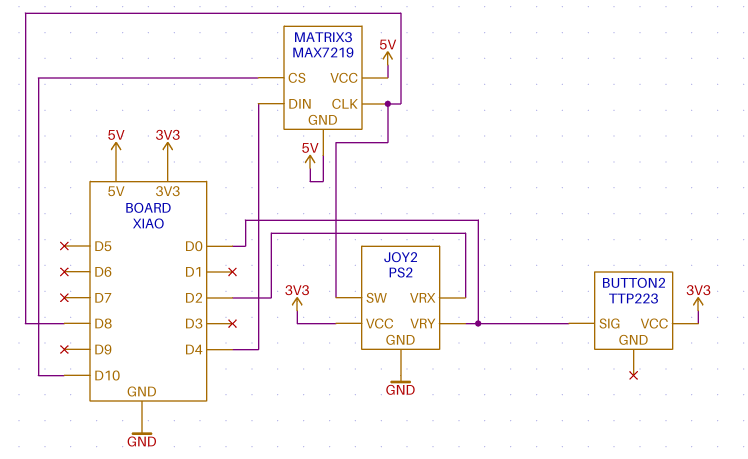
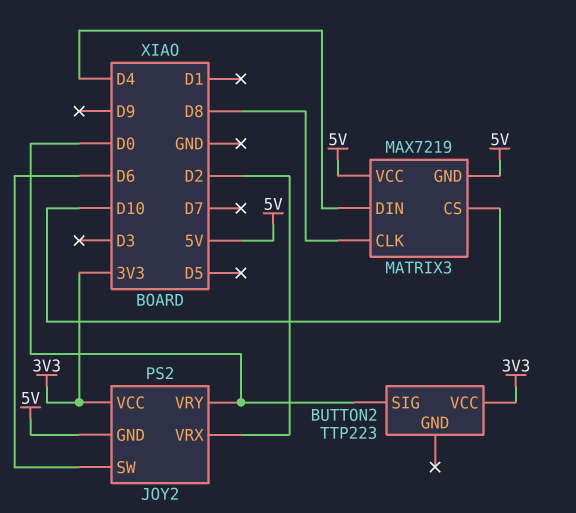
JOY2 pin GND: GND -> 5V
JOY2 pin SW: D8 -> D6

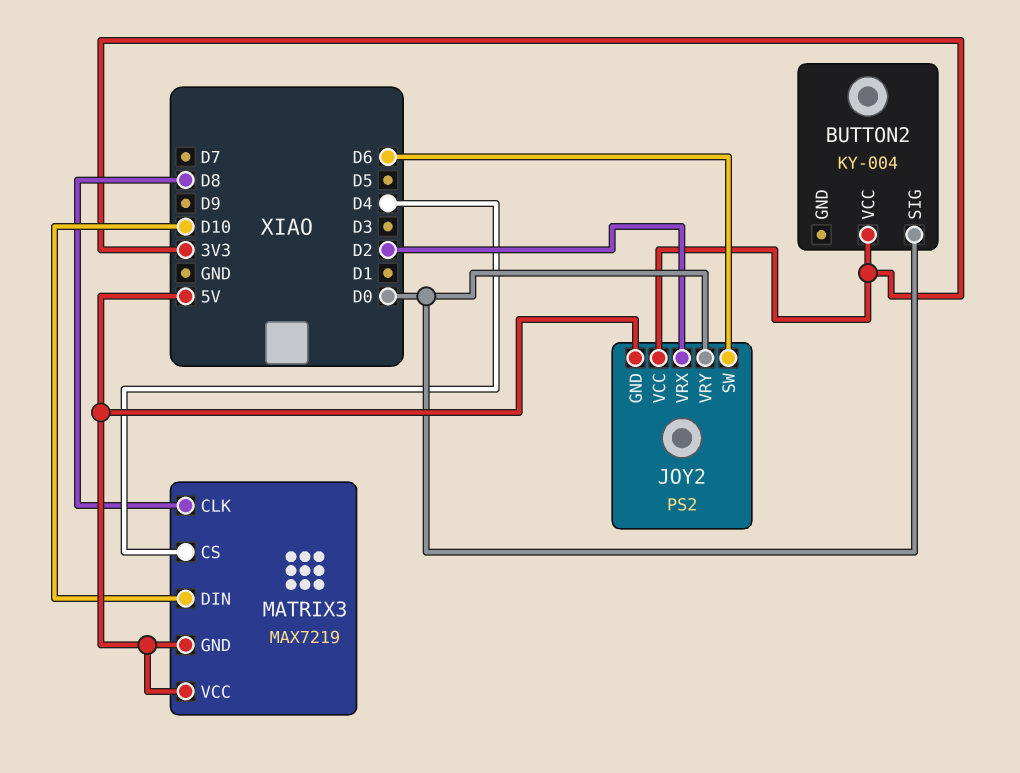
BUTTON2: TTP223 -> KY-004
MATRIX3 pin CS: D10 -> D4
MATRIX3 pin DIN: D4 -> D10

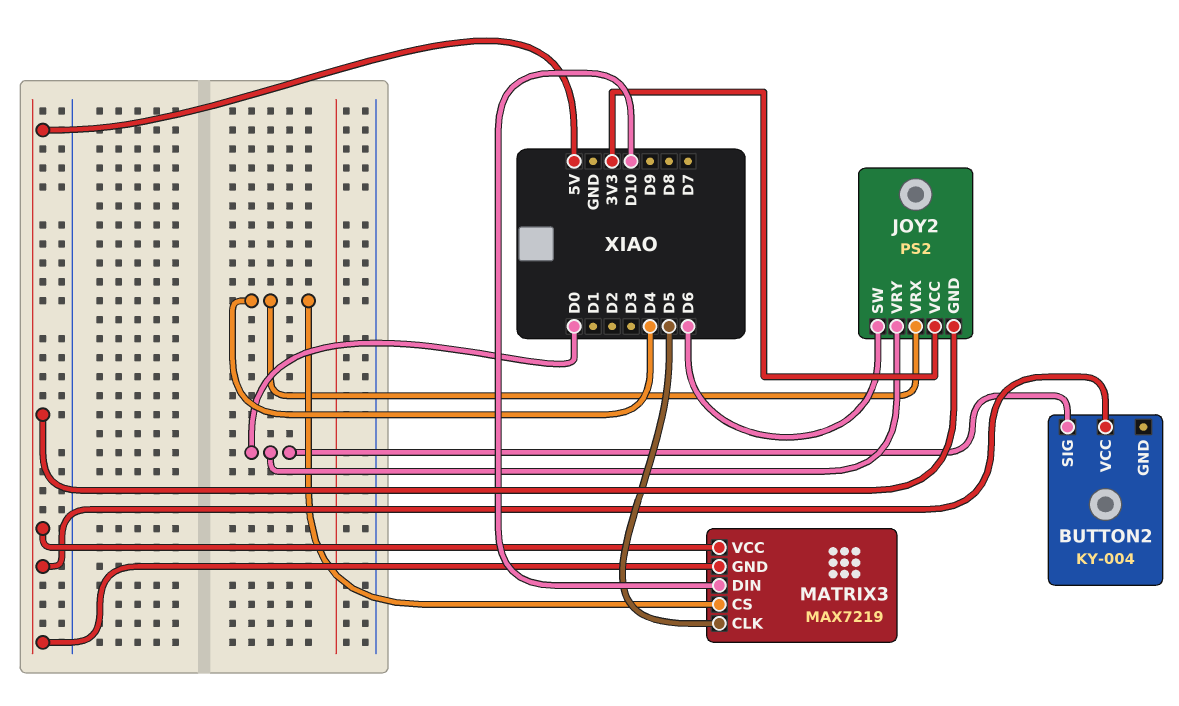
BUTTON2 pin VCC: 3V3 -> 5V
JOY2 pin VRX: D2 -> D4
MATRIX3 pin CLK: D8 -> D5

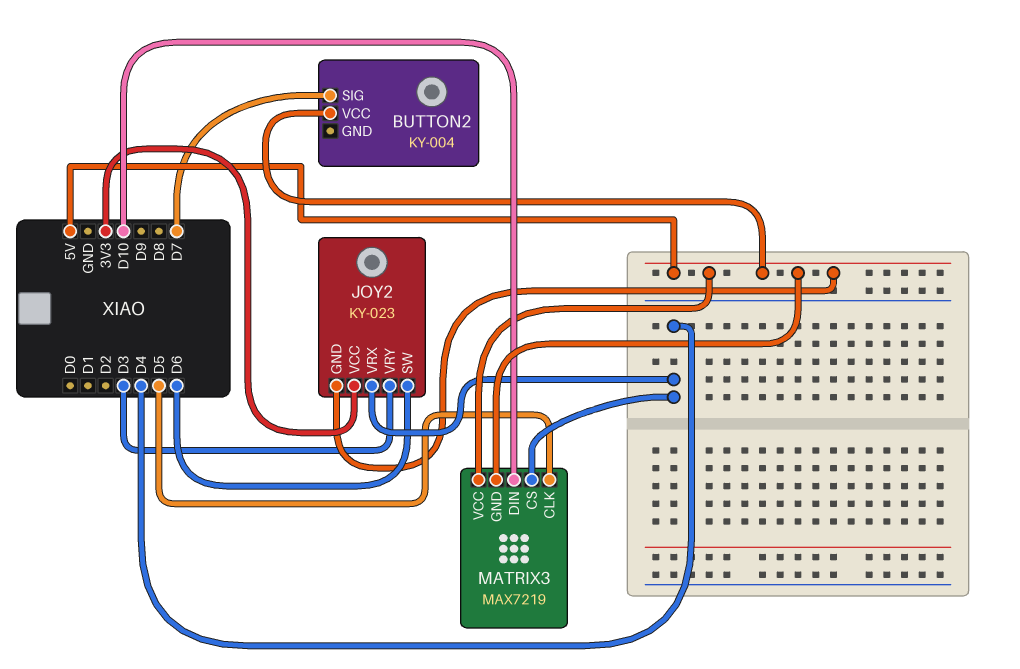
BUTTON2 pin SIG: D0 -> D7
JOY2: PS2 -> KY-023
JOY2 pin VRY: D0 -> D3

